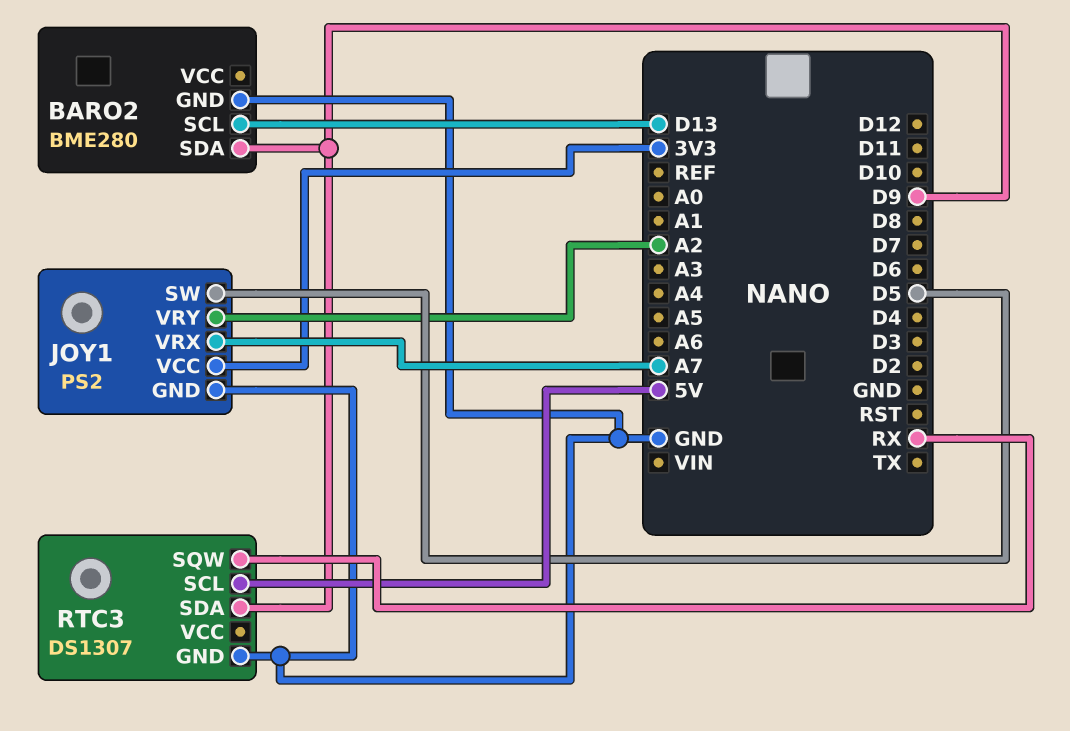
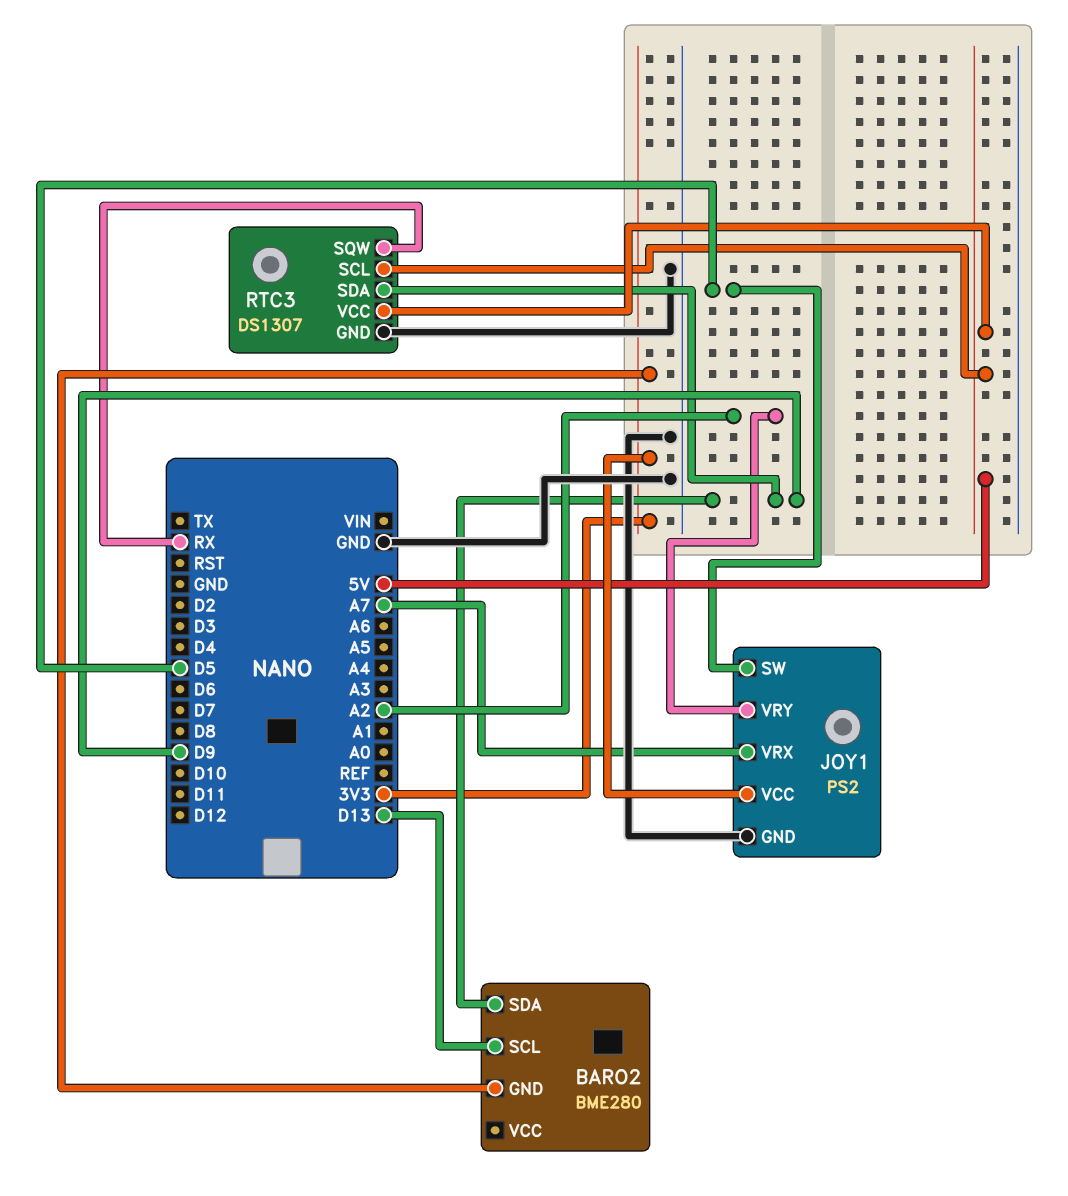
BARO2 pin GND: GND -> 3V3
RTC3 pin VCC: none -> 5V

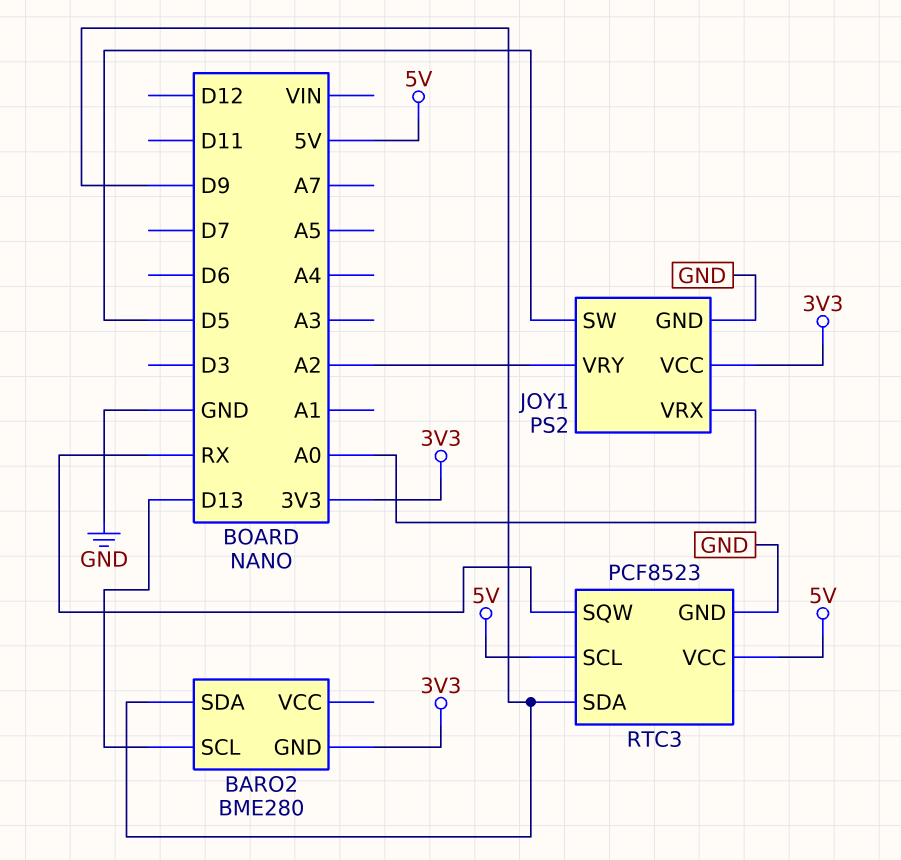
JOY1 pin VRX: A7 -> A0
RTC3: DS1307 -> PCF8523

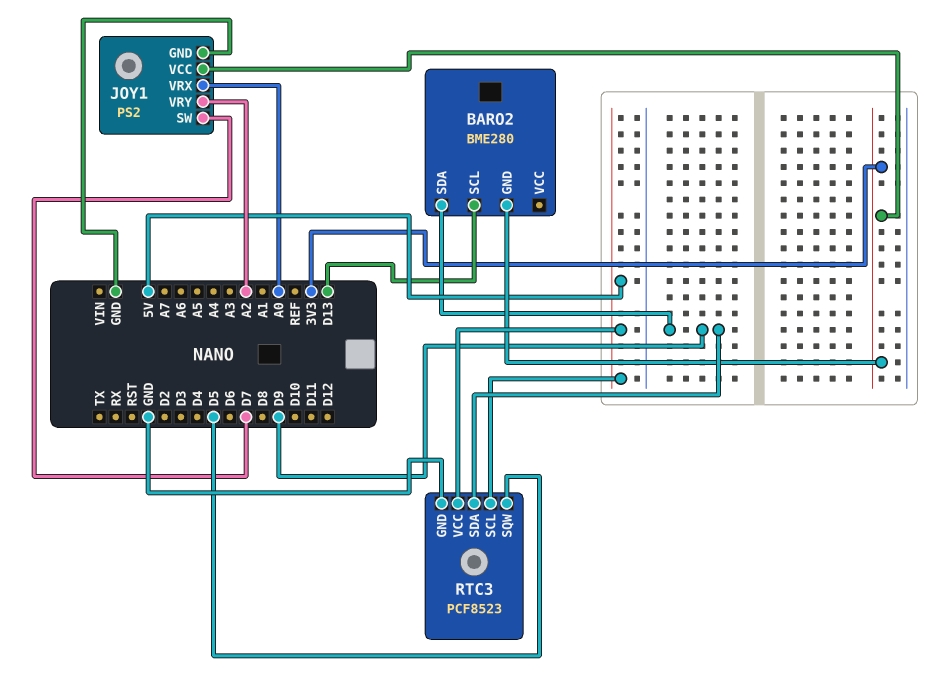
JOY1 pin SW: D5 -> D7
RTC3 pin SQW: RX -> D5

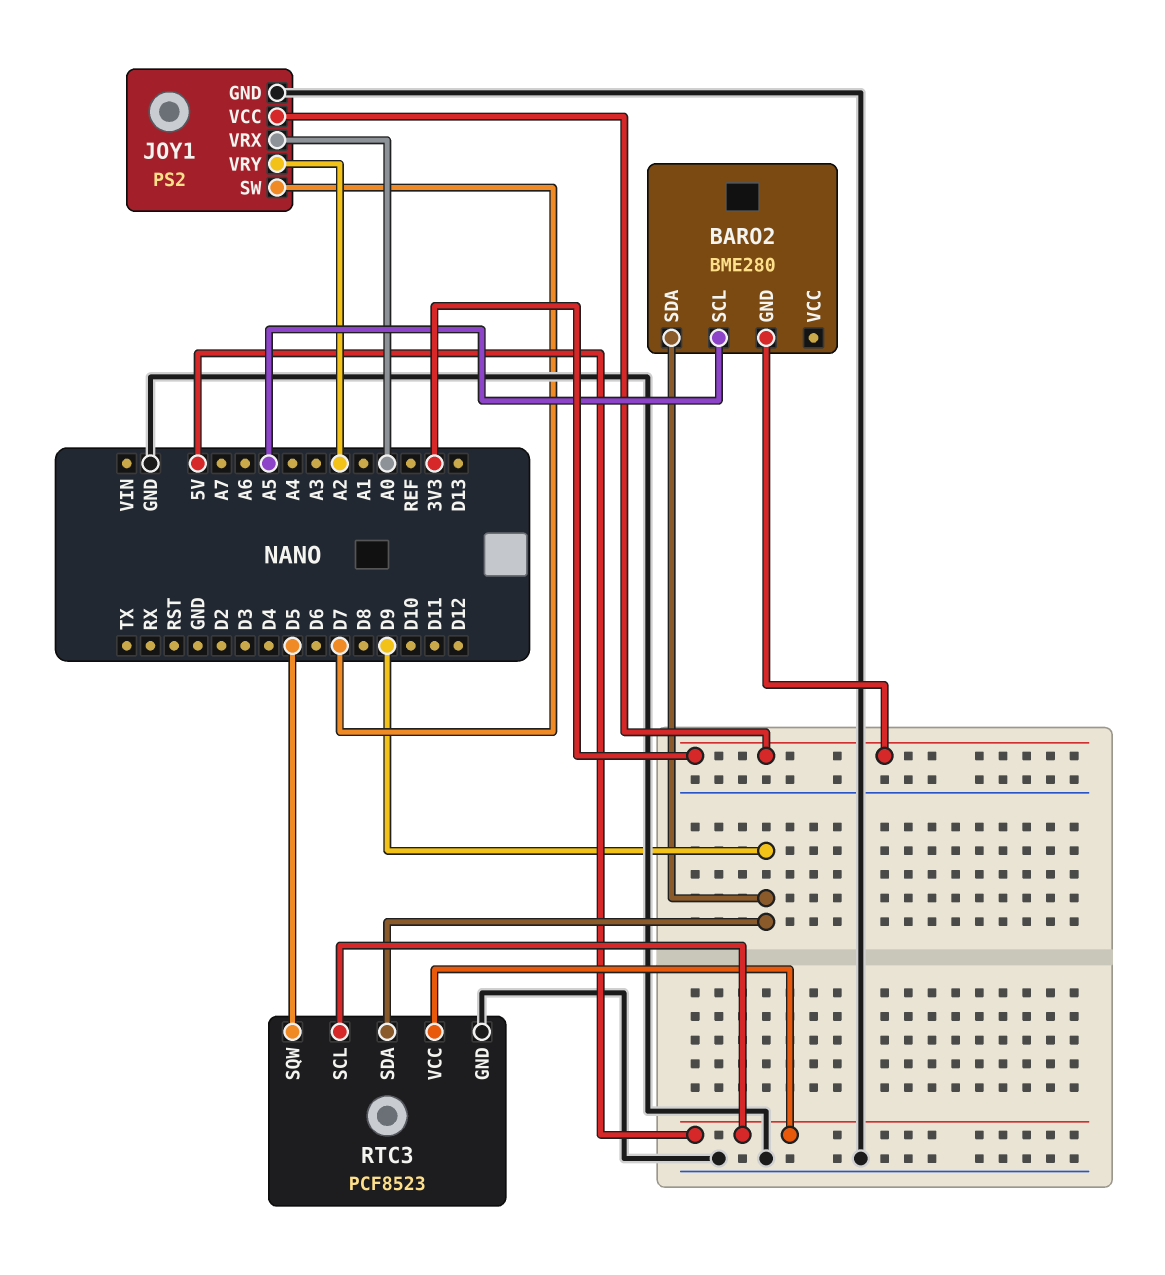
BARO2 pin SCL: D13 -> A5

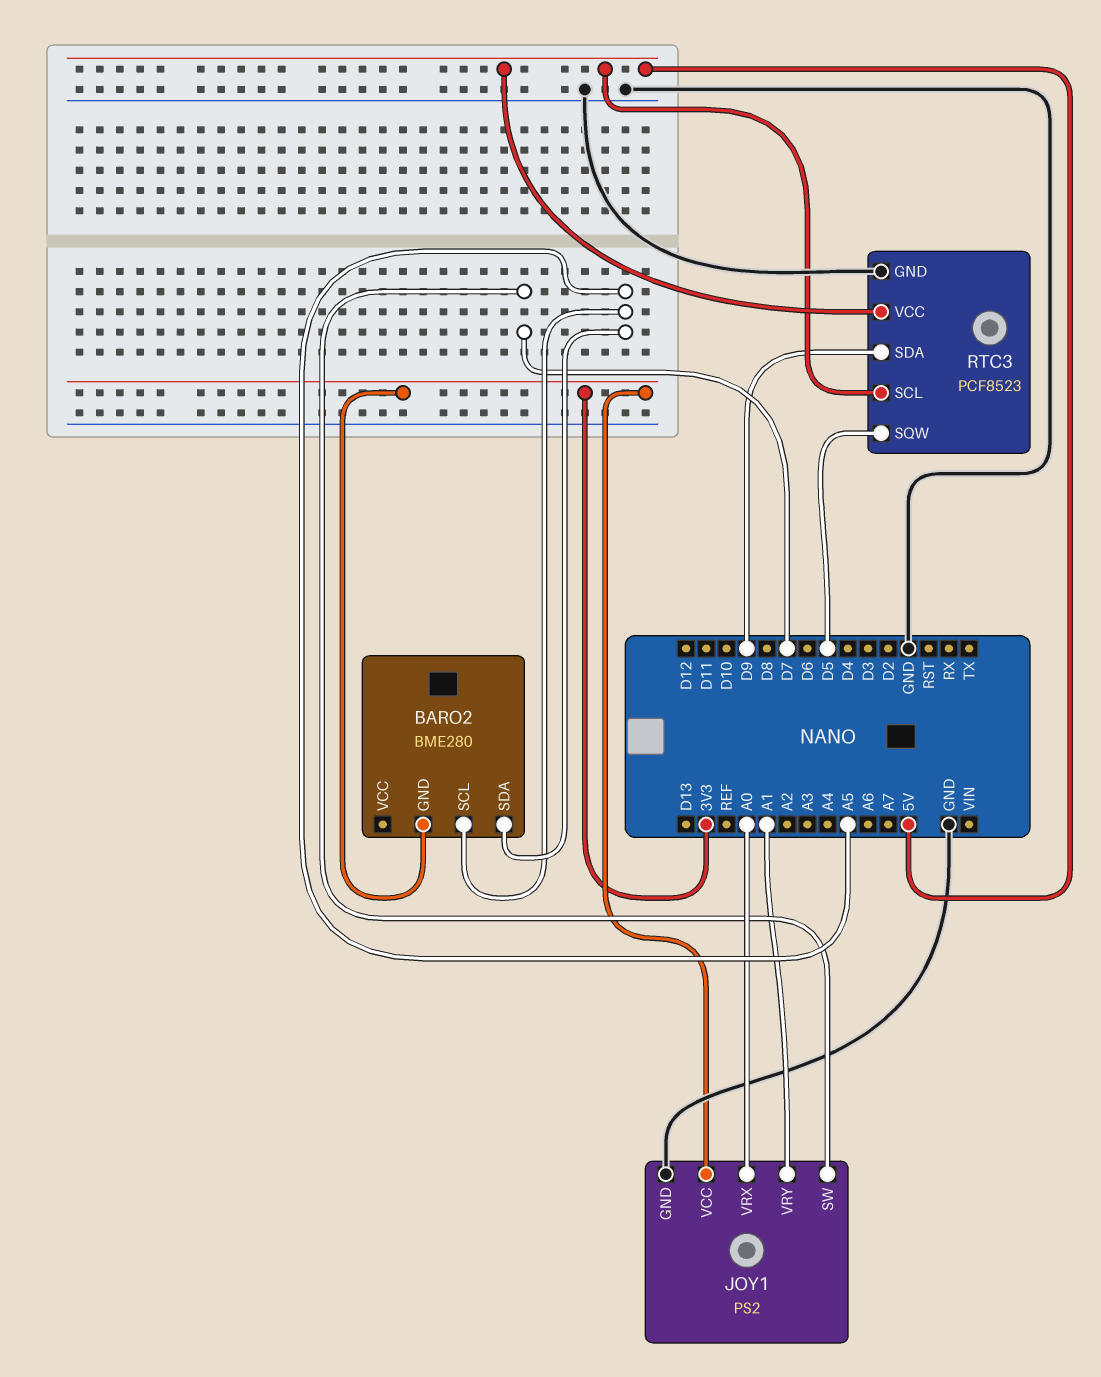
BARO2 pin SDA: D9 -> A5
JOY1 pin VRY: A2 -> A1

